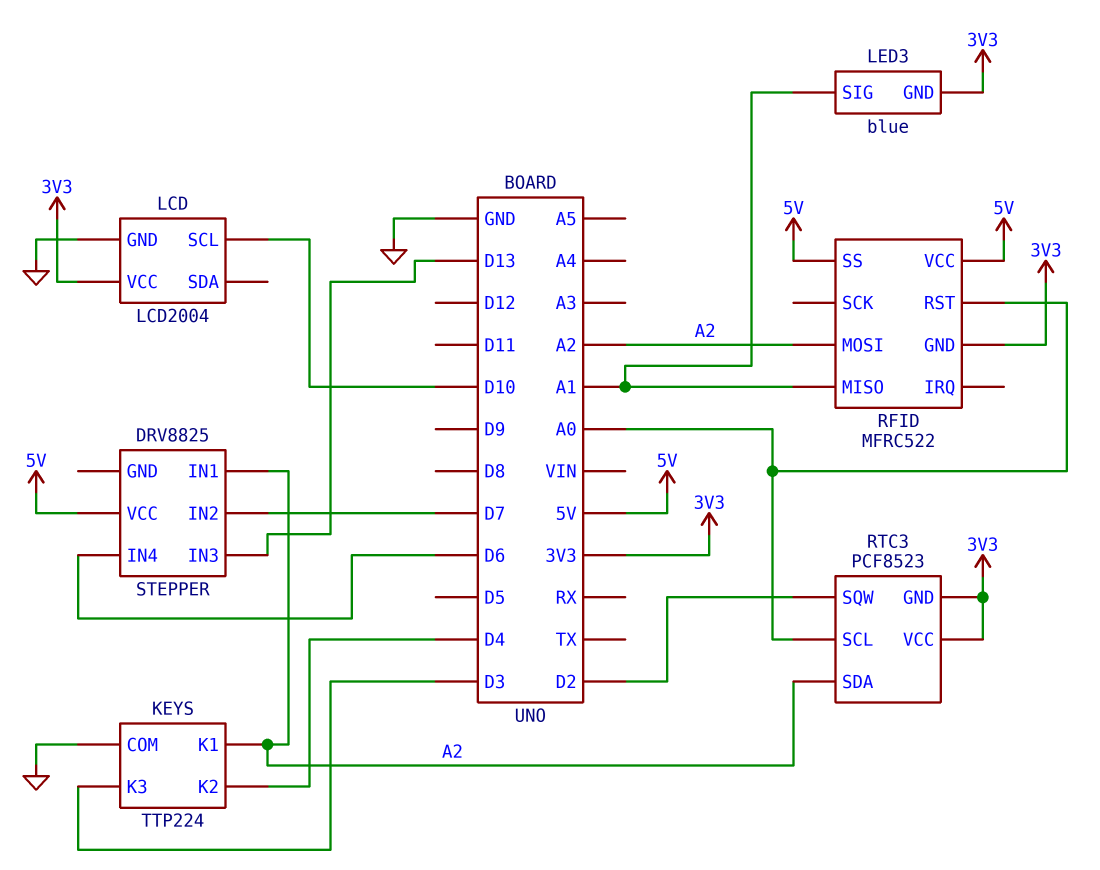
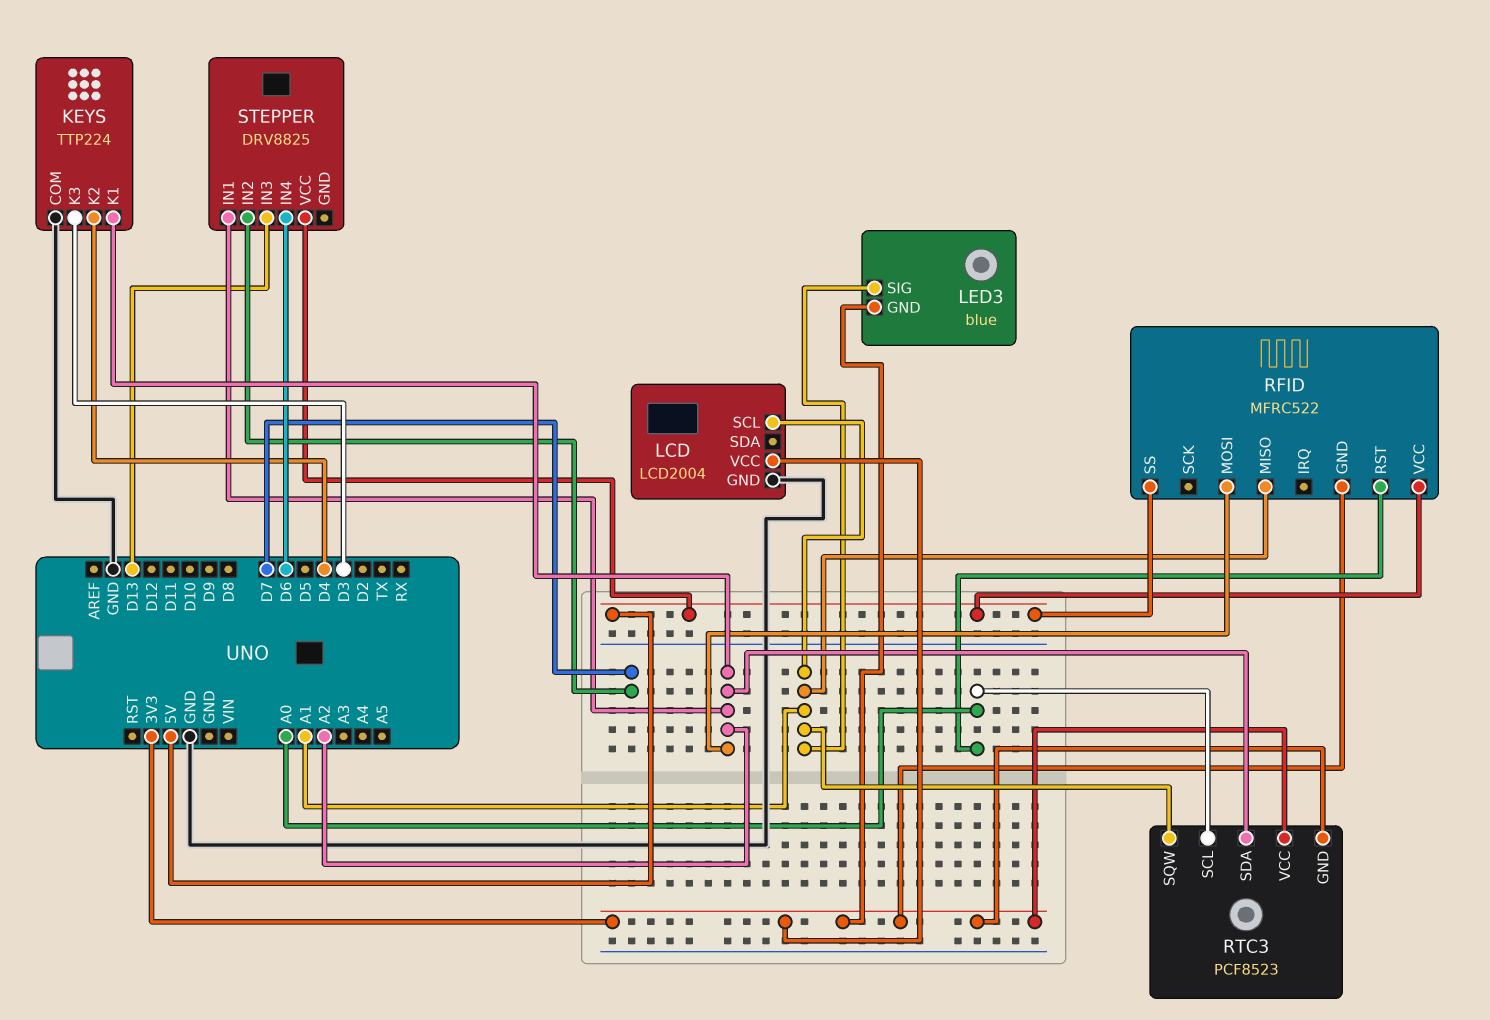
LCD pin SCL: D10 -> A1
RTC3 pin SQW: D2 -> A1

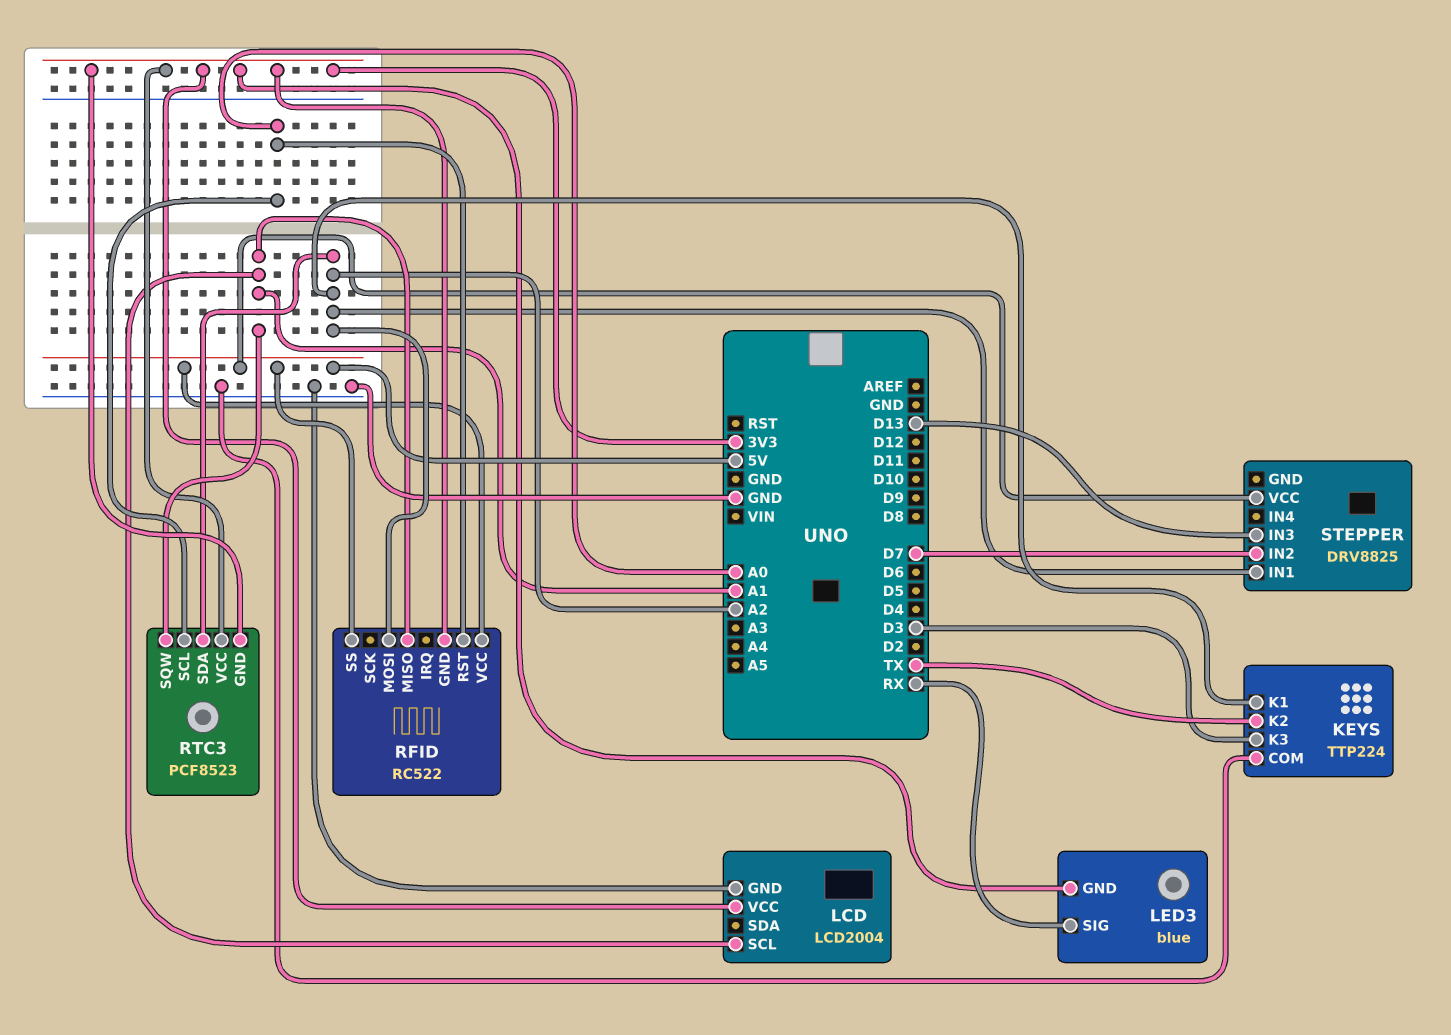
KEYS pin K2: D4 -> TX
LED3 pin SIG: A1 -> RX
RFID: MFRC522 -> RC522
STEPPER pin IN4: D6 -> none

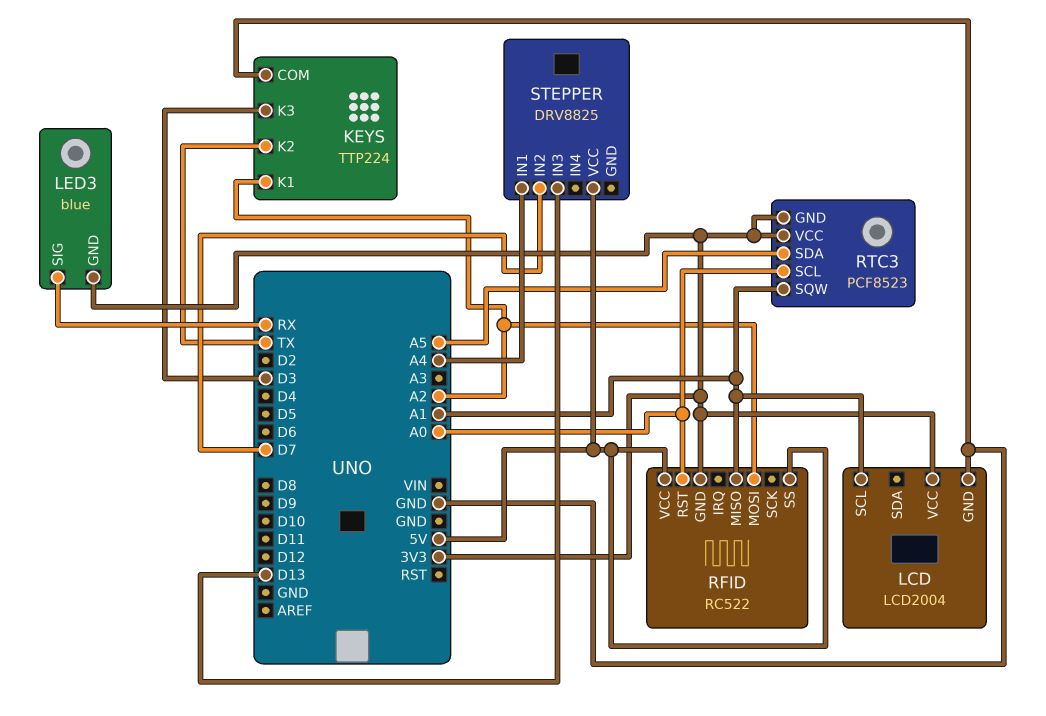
RTC3 pin SDA: A2 -> A5
STEPPER pin IN1: A2 -> A4

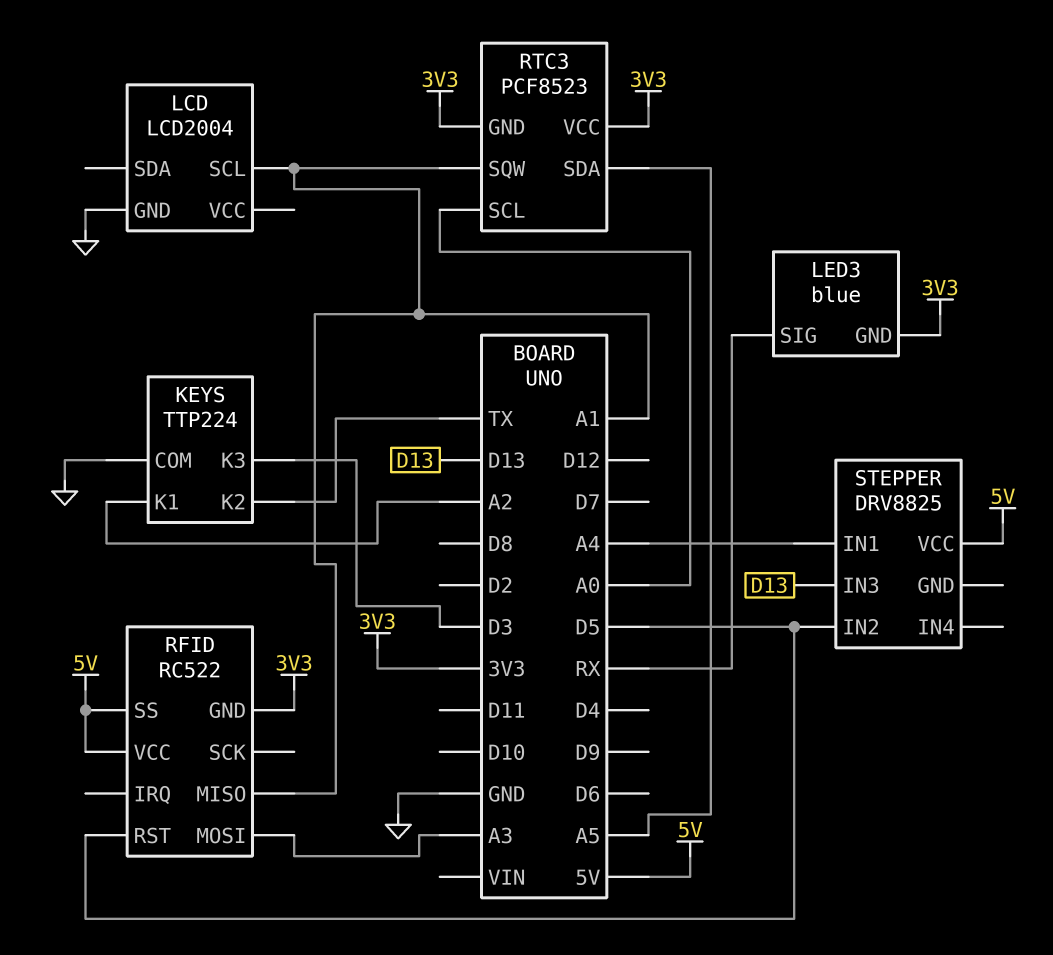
LCD pin VCC: 3V3 -> none
RFID pin MOSI: A2 -> A3
RFID pin RST: A0 -> D5
STEPPER pin IN2: D7 -> D5

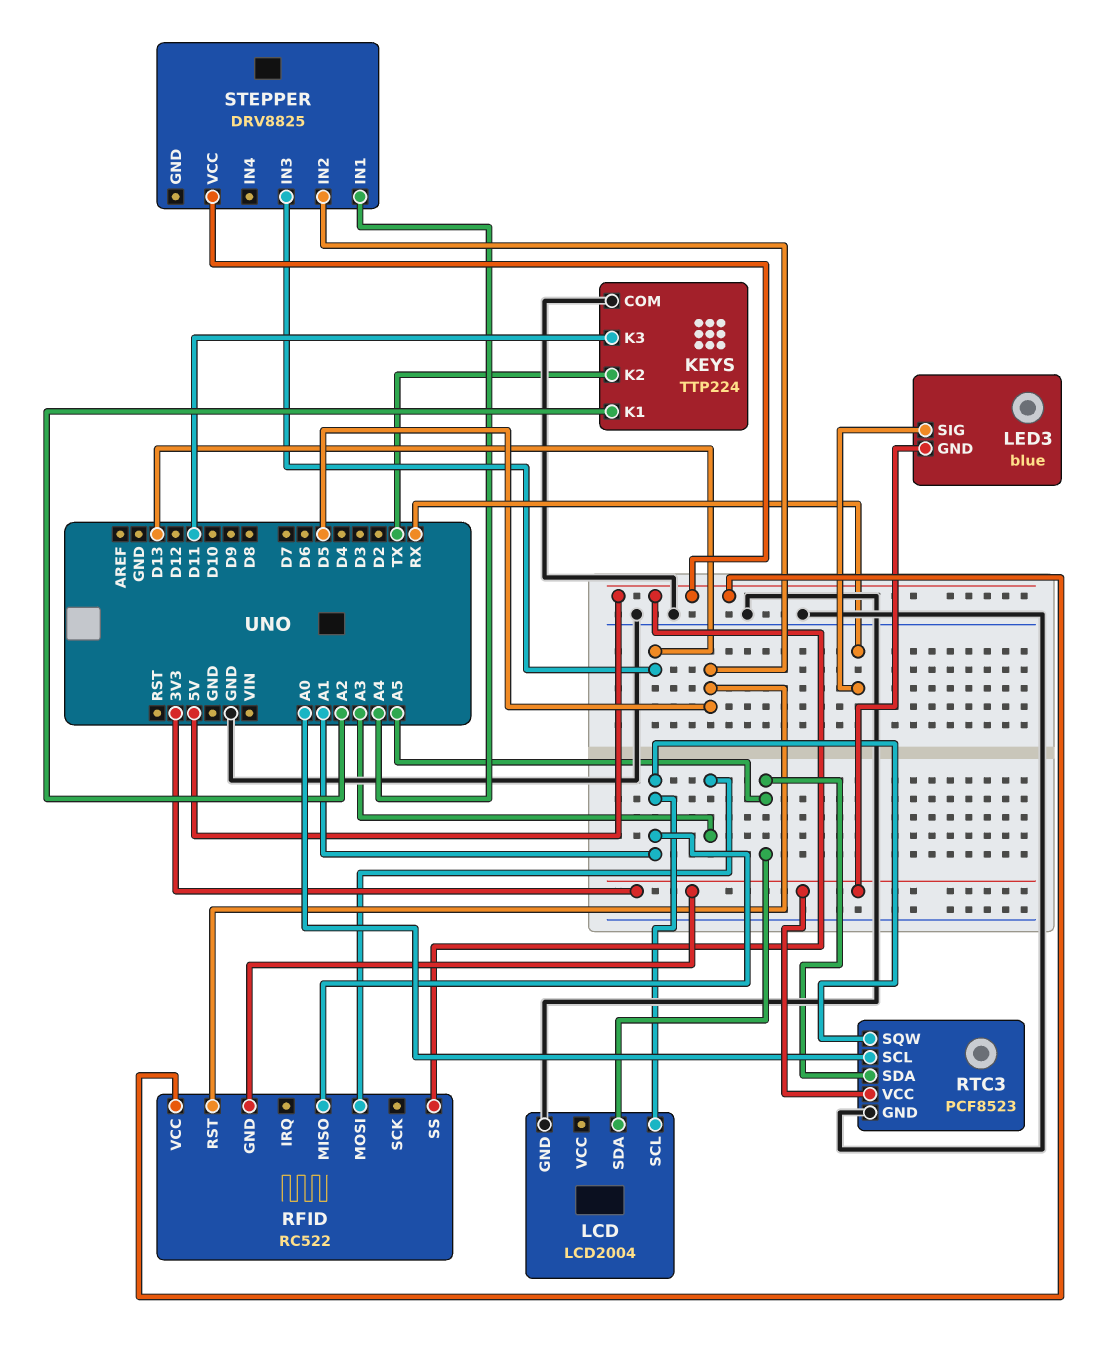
KEYS pin K3: D3 -> D11
LCD pin SDA: none -> A5
RTC3 pin GND: 3V3 -> GND

